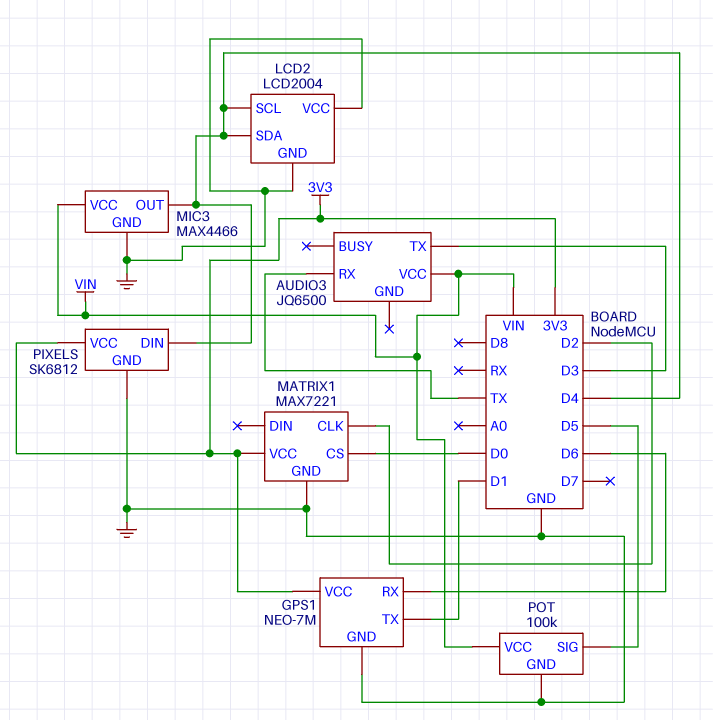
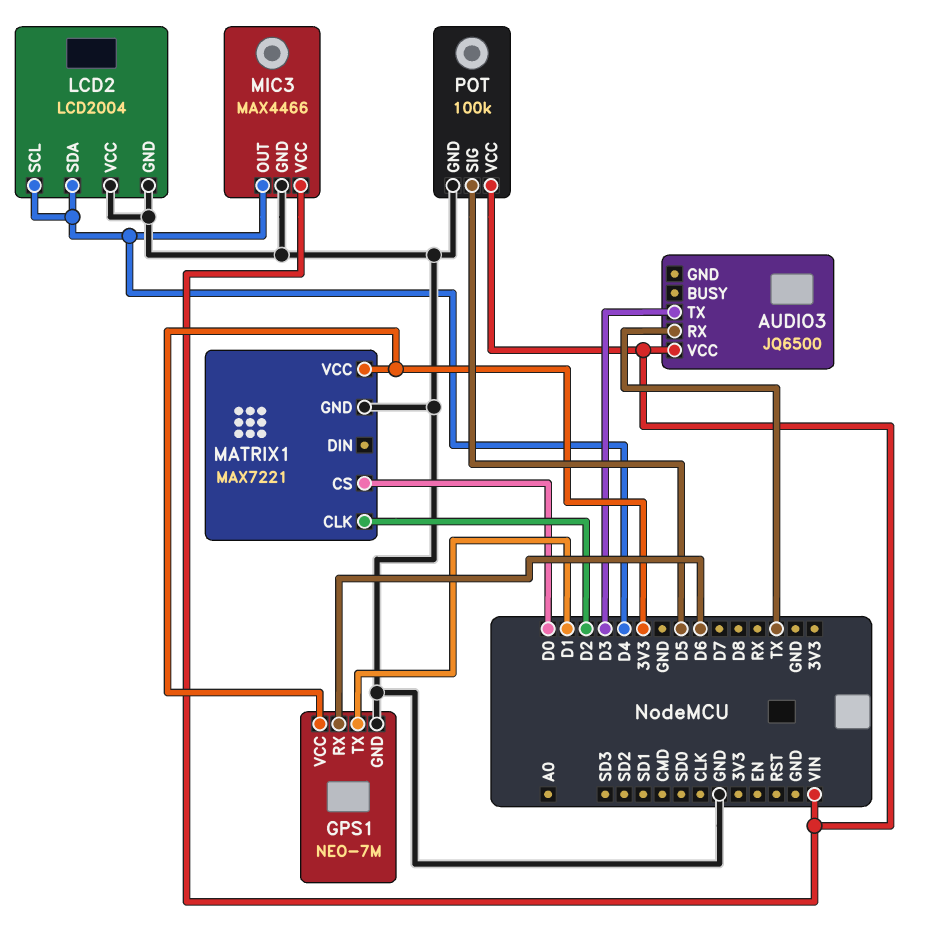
PIXELS: SK6812 -> none
PIXELS pin DIN: D4 -> none
PIXELS pin GND: GND -> none
PIXELS pin VCC: 3V3 -> none

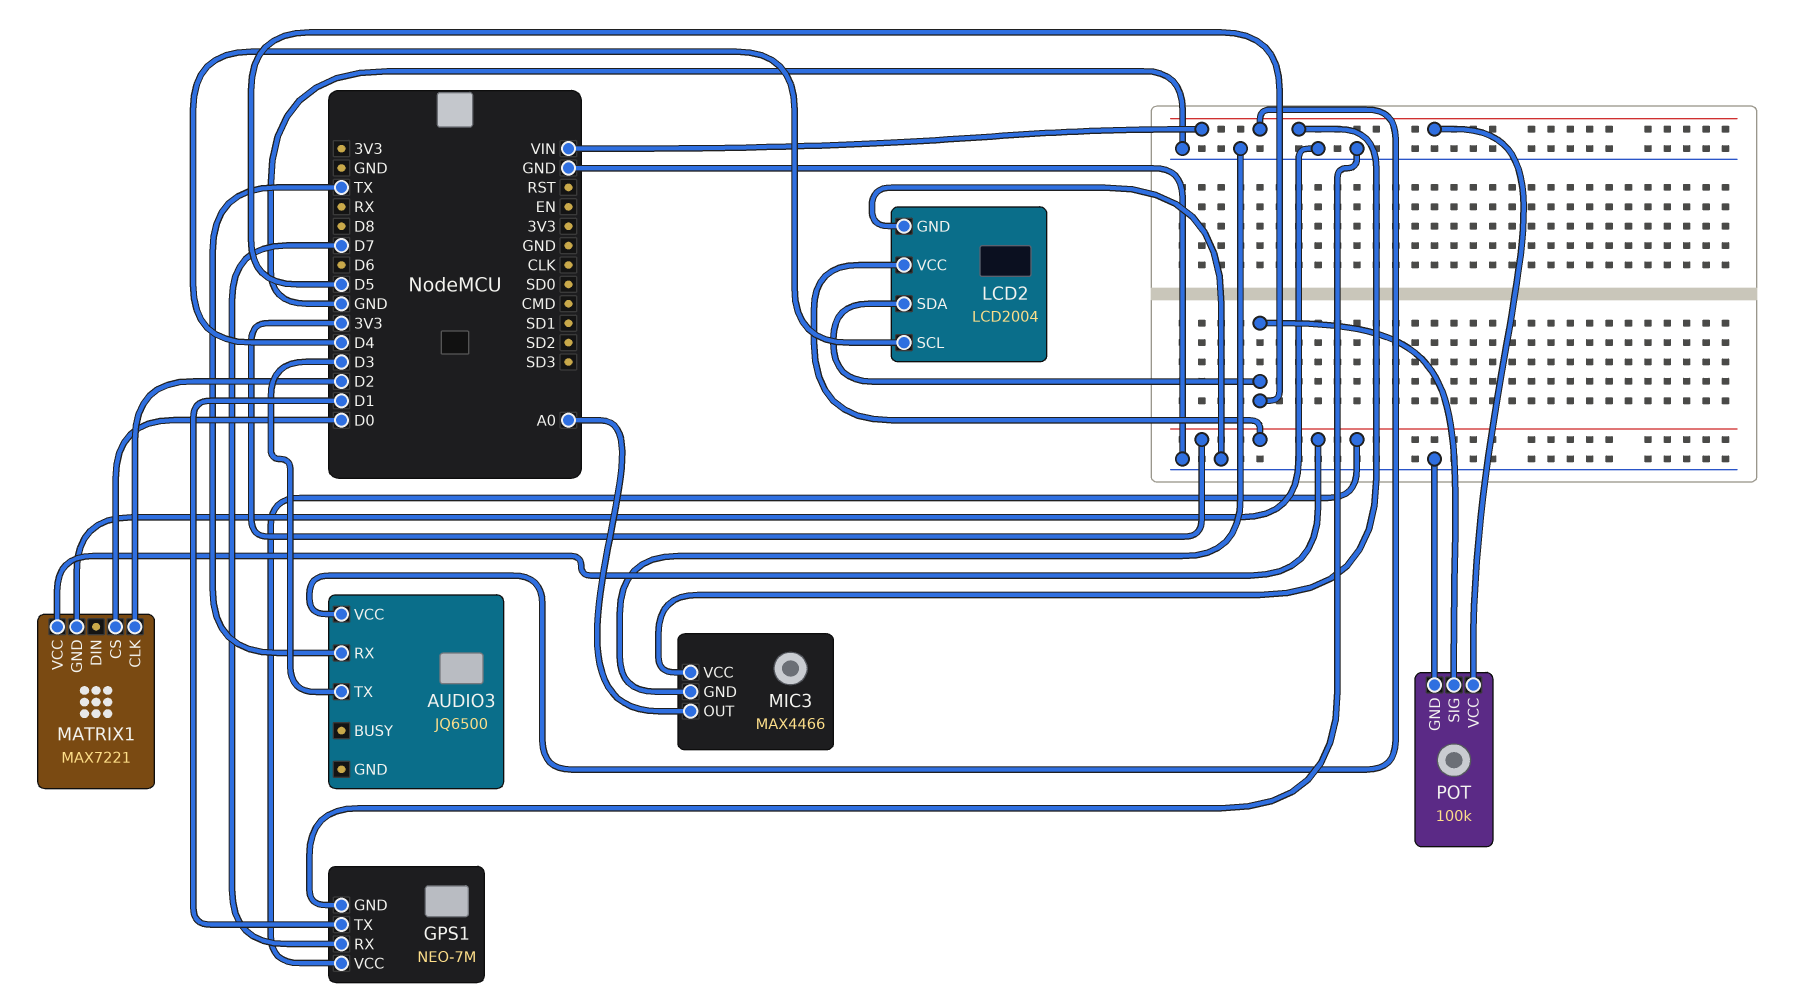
GPS1 pin RX: D6 -> D7
LCD2 pin SDA: D4 -> D5
LCD2 pin VCC: GND -> 3V3
MIC3 pin OUT: D4 -> A0

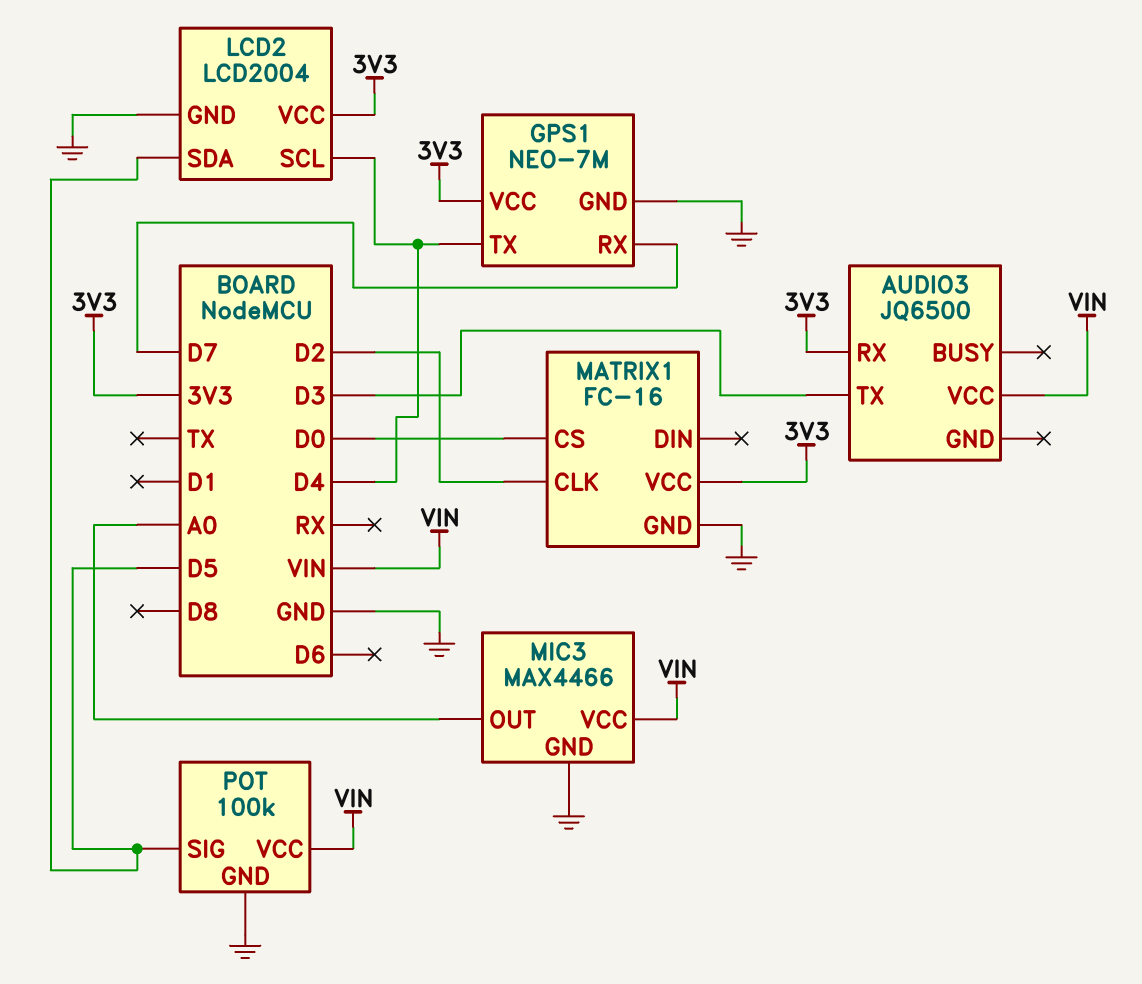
AUDIO3 pin RX: TX -> 3V3
GPS1 pin TX: D1 -> D4
MATRIX1: MAX7221 -> FC-16

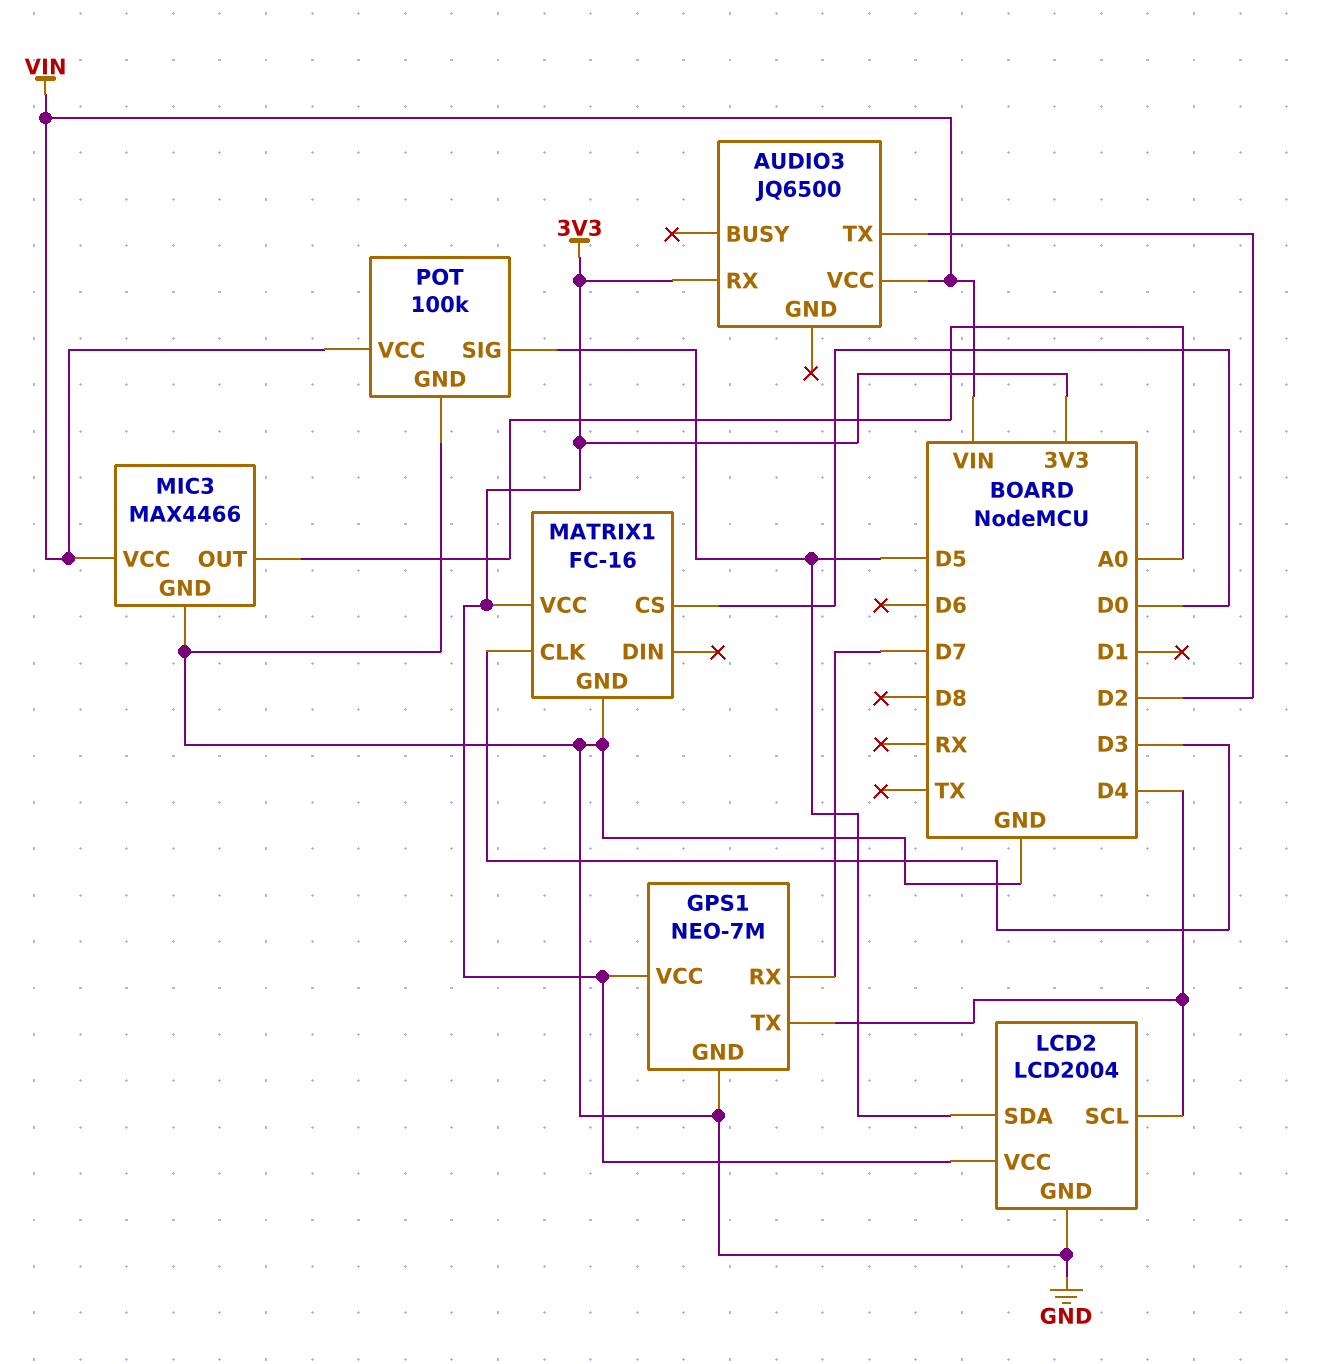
AUDIO3 pin TX: D3 -> D2
MATRIX1 pin CLK: D2 -> D3

